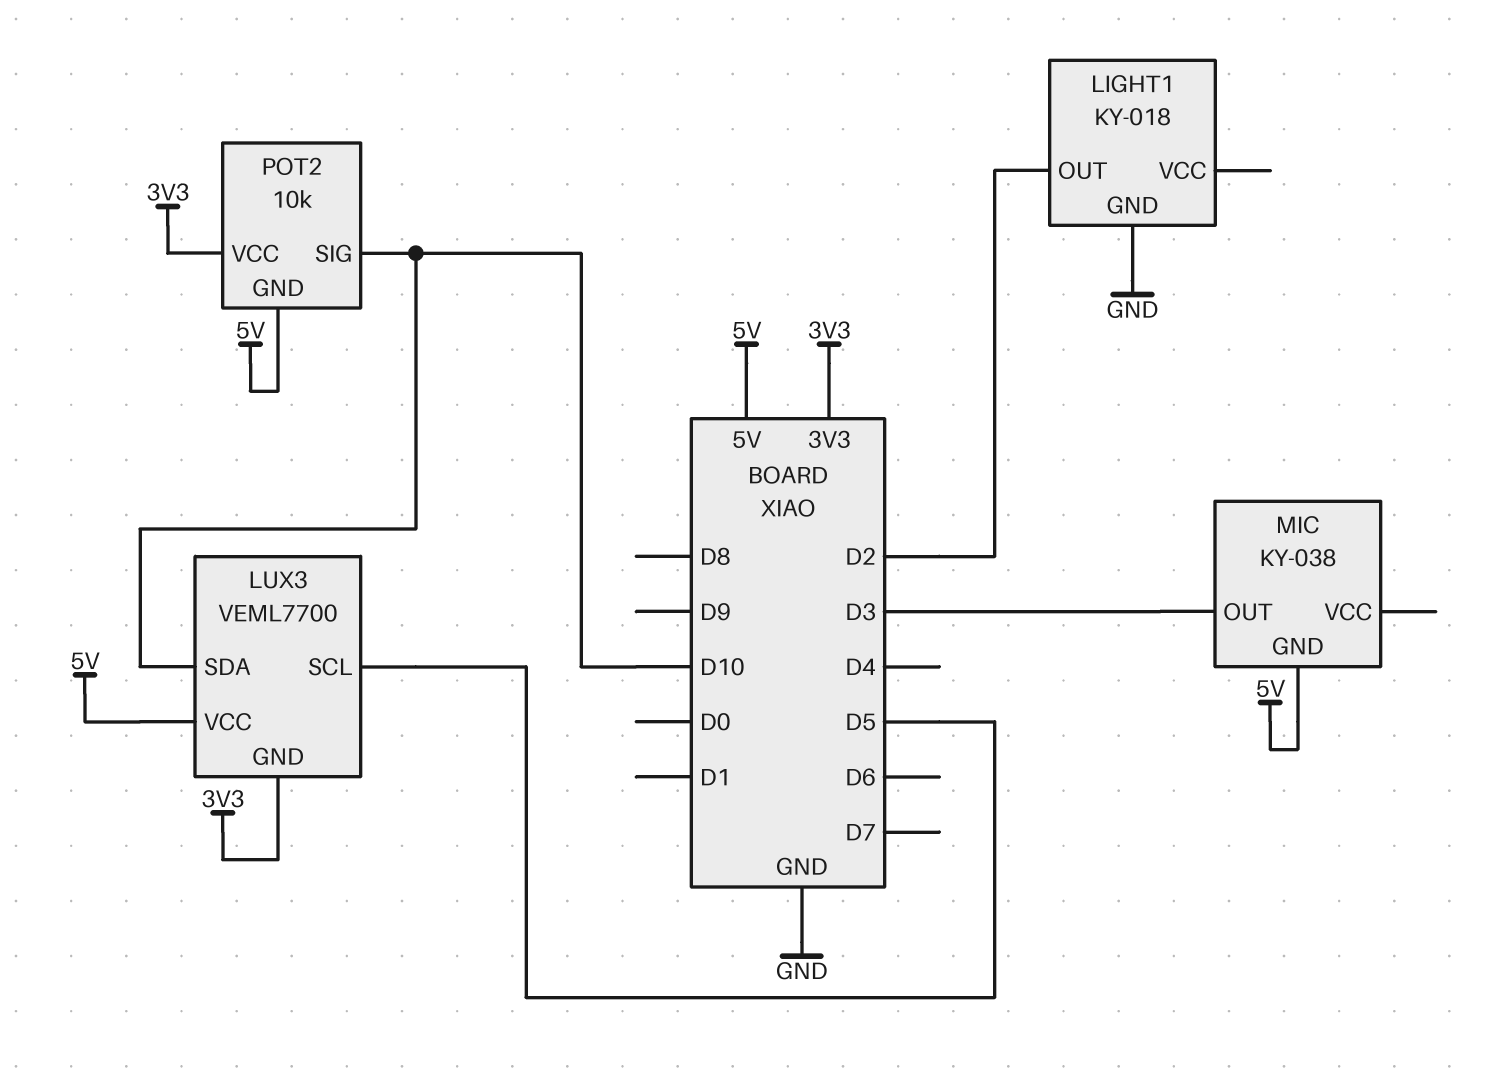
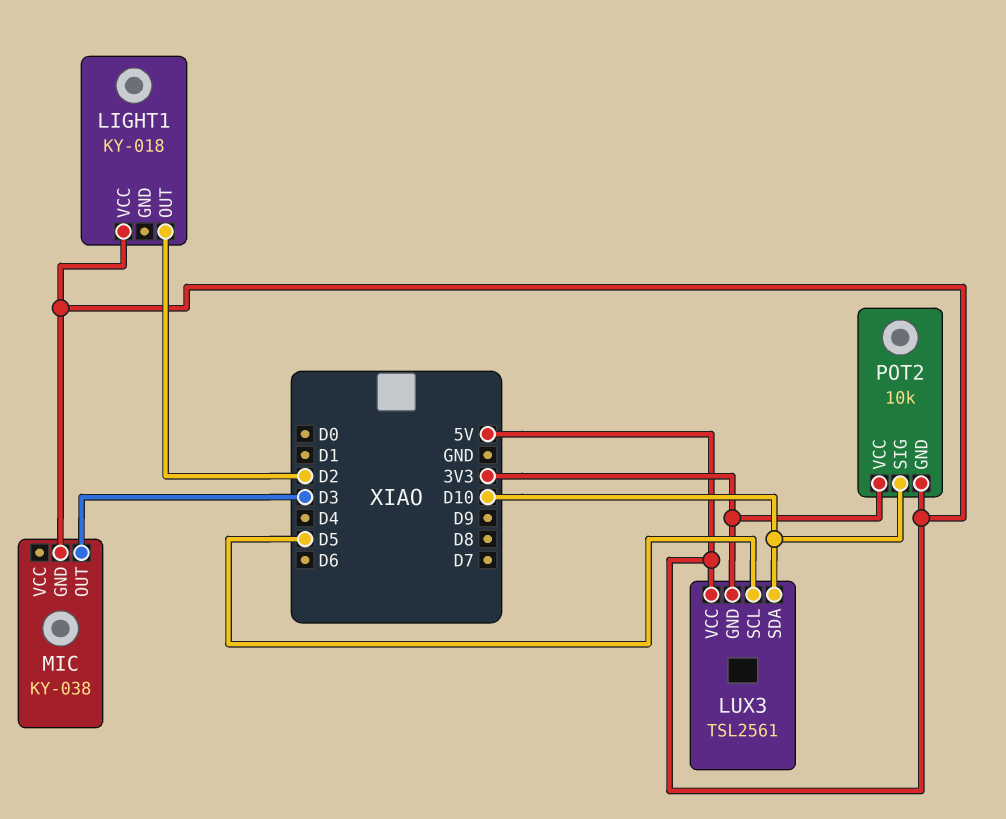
LIGHT1 pin GND: GND -> none
LIGHT1 pin VCC: none -> 5V
LUX3: VEML7700 -> TSL2561

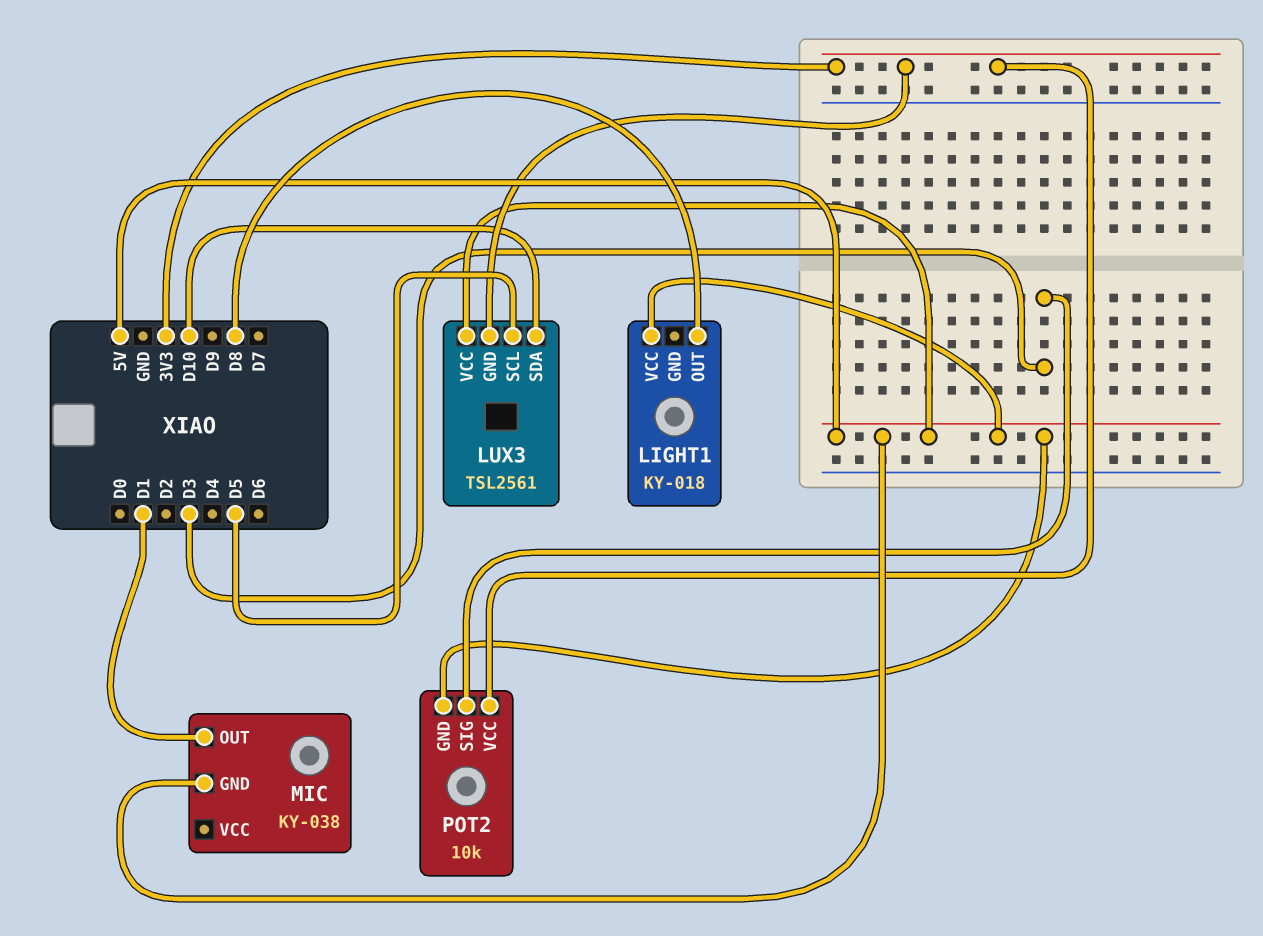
LIGHT1 pin OUT: D2 -> D8
MIC pin OUT: D3 -> D1
POT2 pin SIG: D10 -> D3

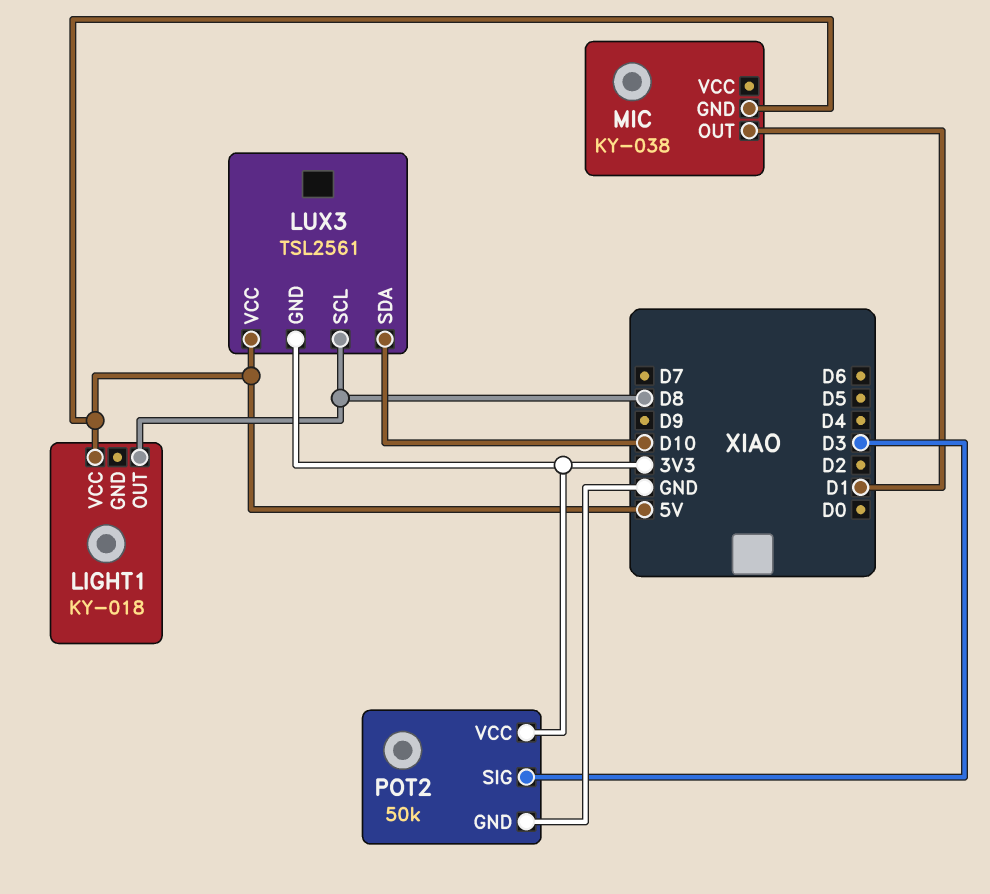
LUX3 pin SCL: D5 -> D8
POT2: 10k -> 50k
POT2 pin GND: 5V -> GND

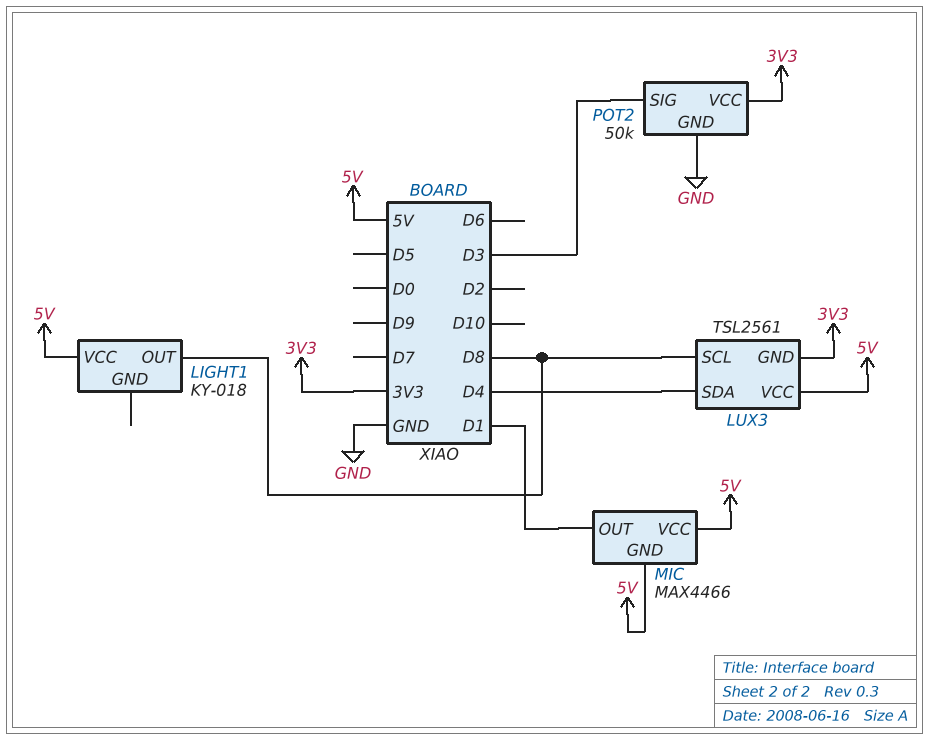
LUX3 pin SDA: D10 -> D4
MIC: KY-038 -> MAX4466
MIC pin VCC: none -> 5V

